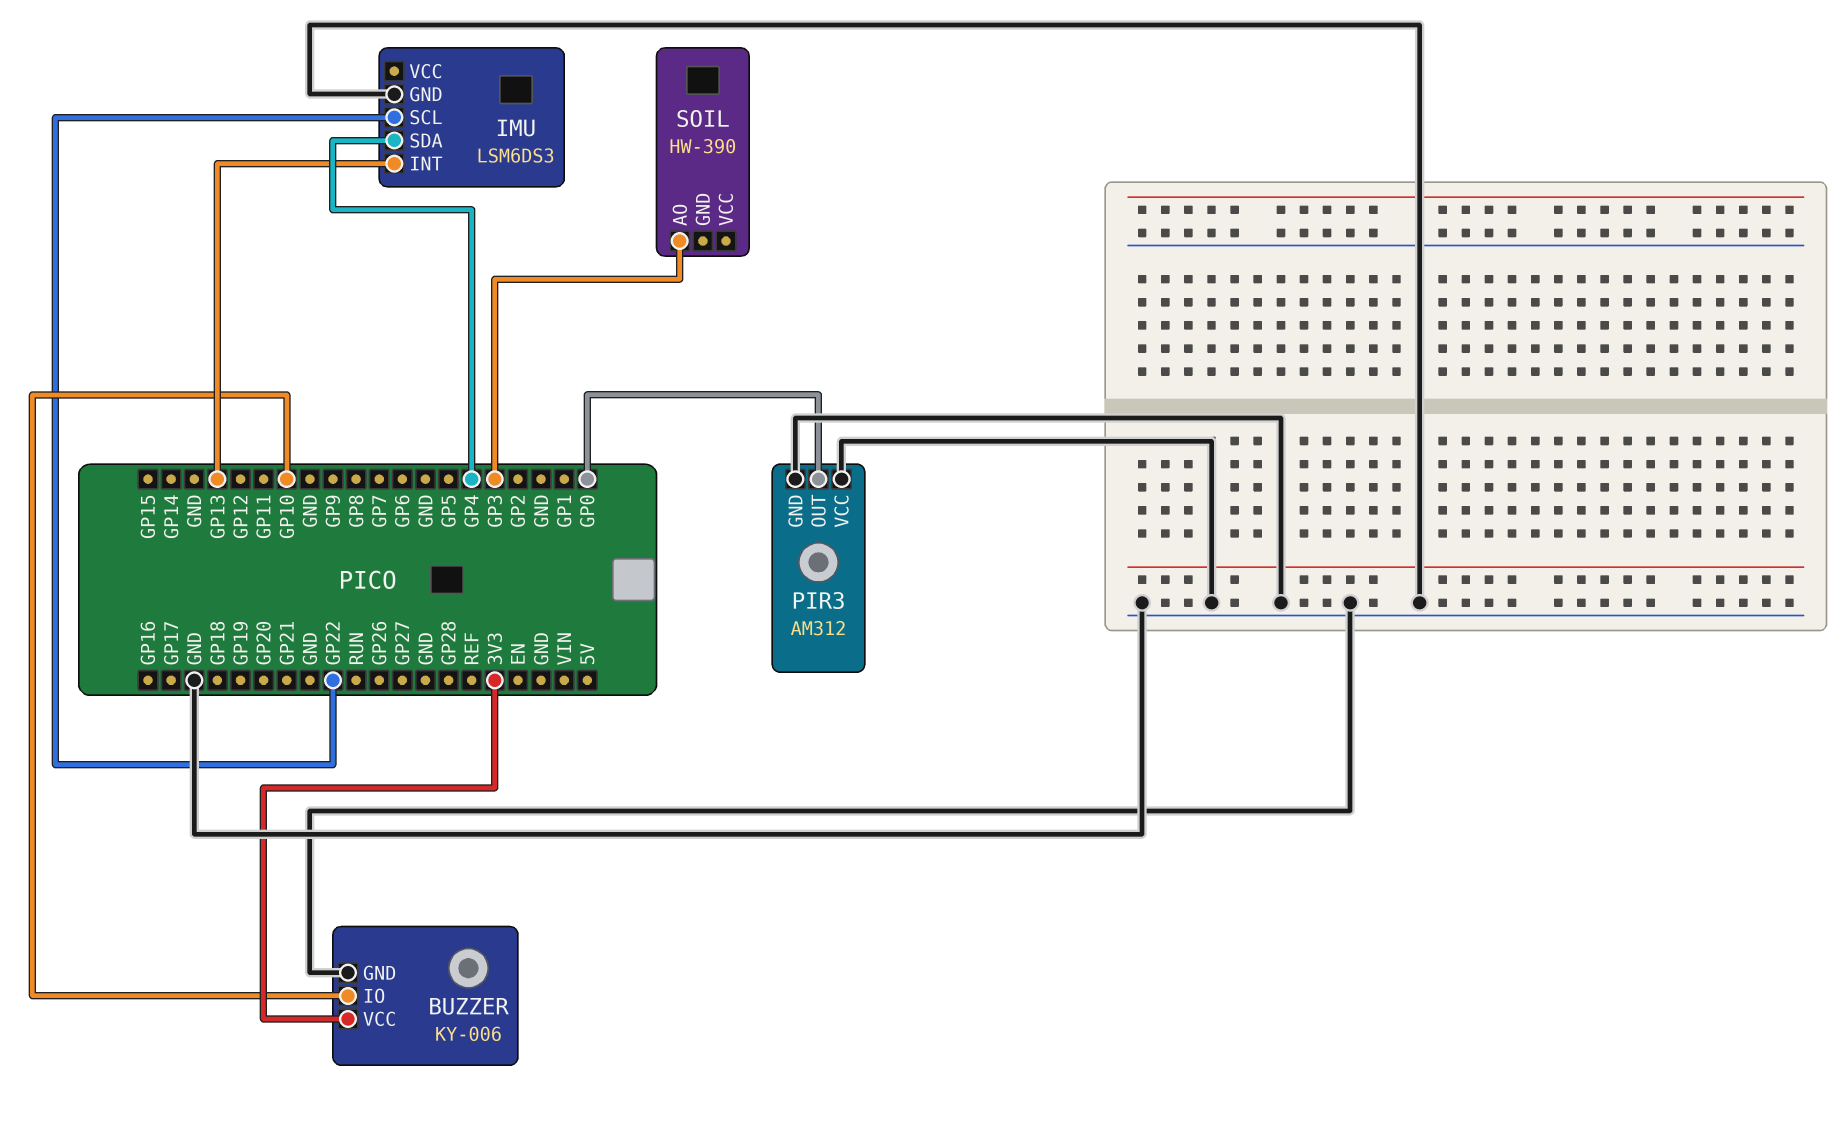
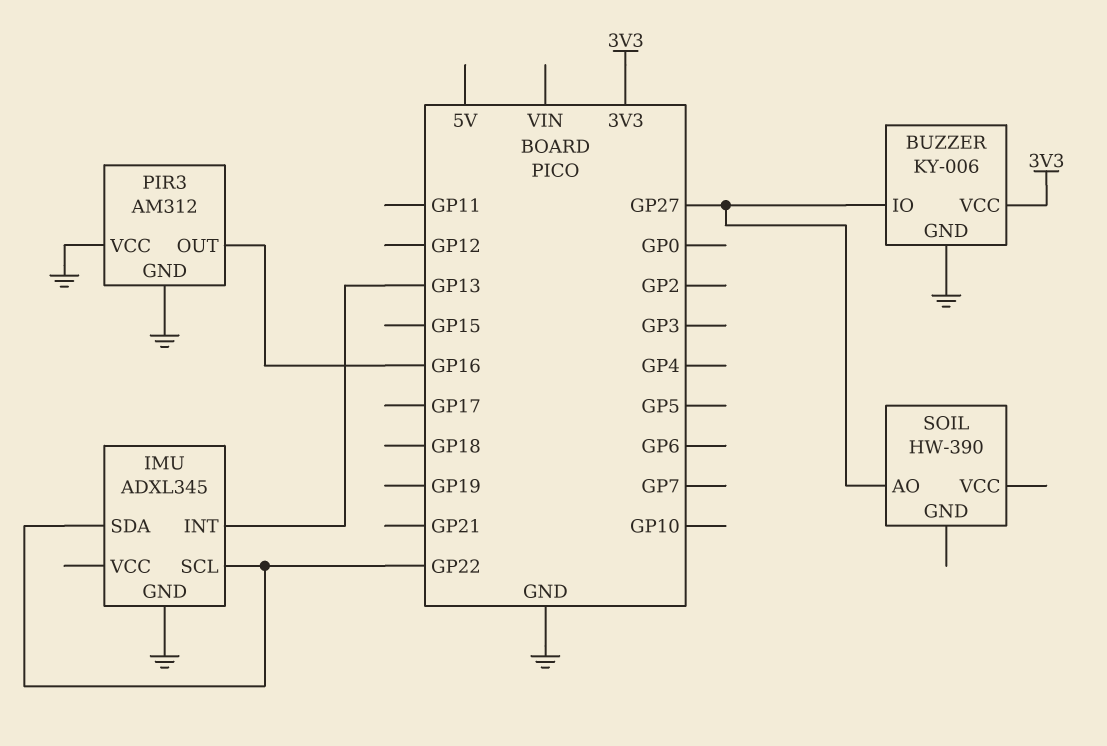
BUZZER pin IO: GP10 -> GP27
IMU: LSM6DS3 -> ADXL345
IMU pin SDA: GP4 -> GP22
PIR3 pin OUT: GP0 -> GP16
SOIL pin AO: GP3 -> GP27

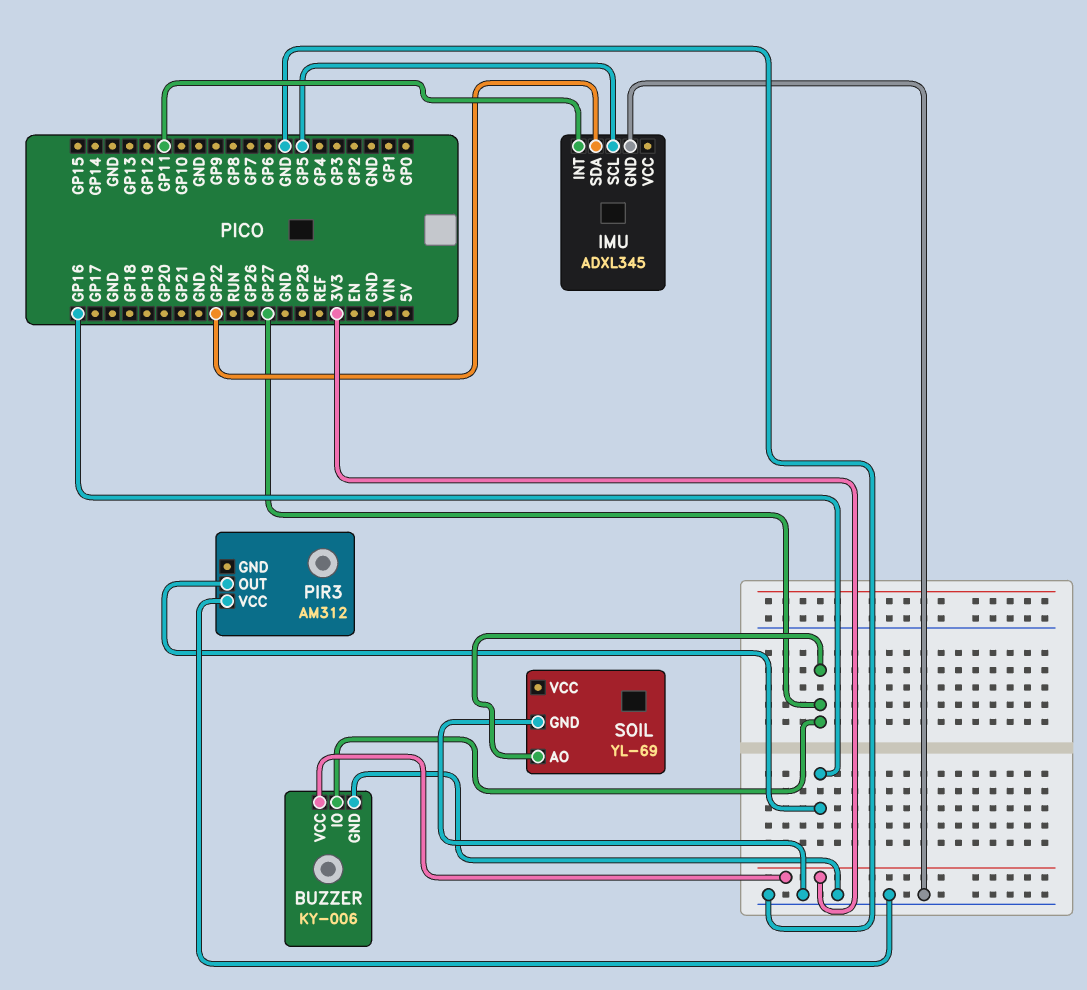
IMU pin INT: GP13 -> GP11
IMU pin SCL: GP22 -> GP5
PIR3 pin GND: GND -> none
SOIL: HW-390 -> YL-69
SOIL pin GND: none -> GND

